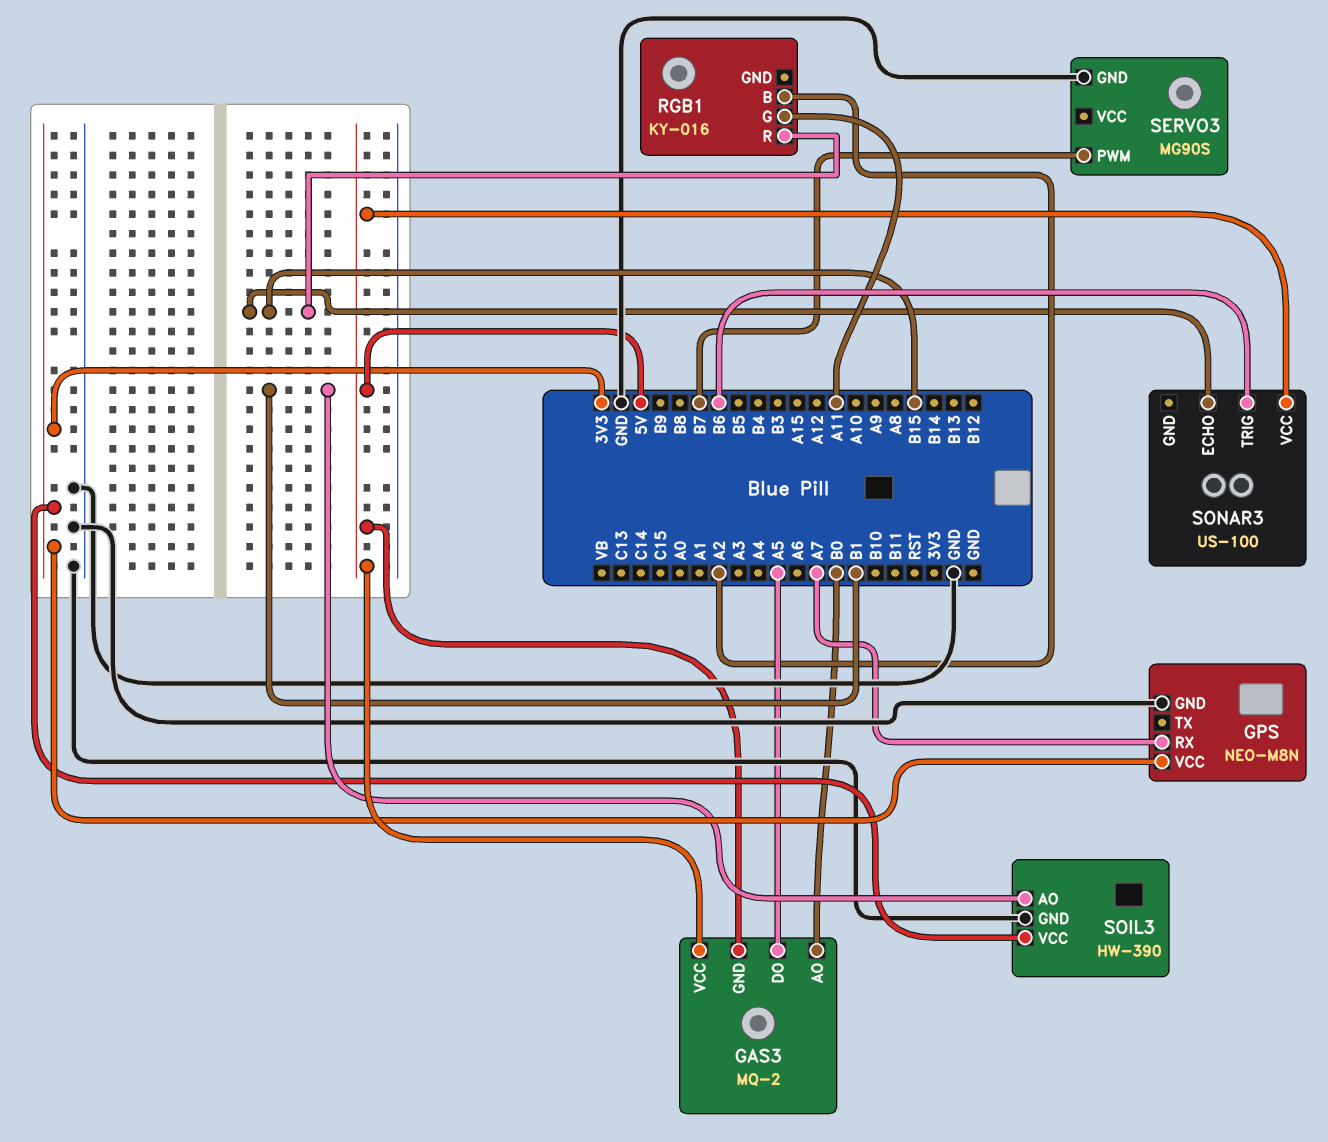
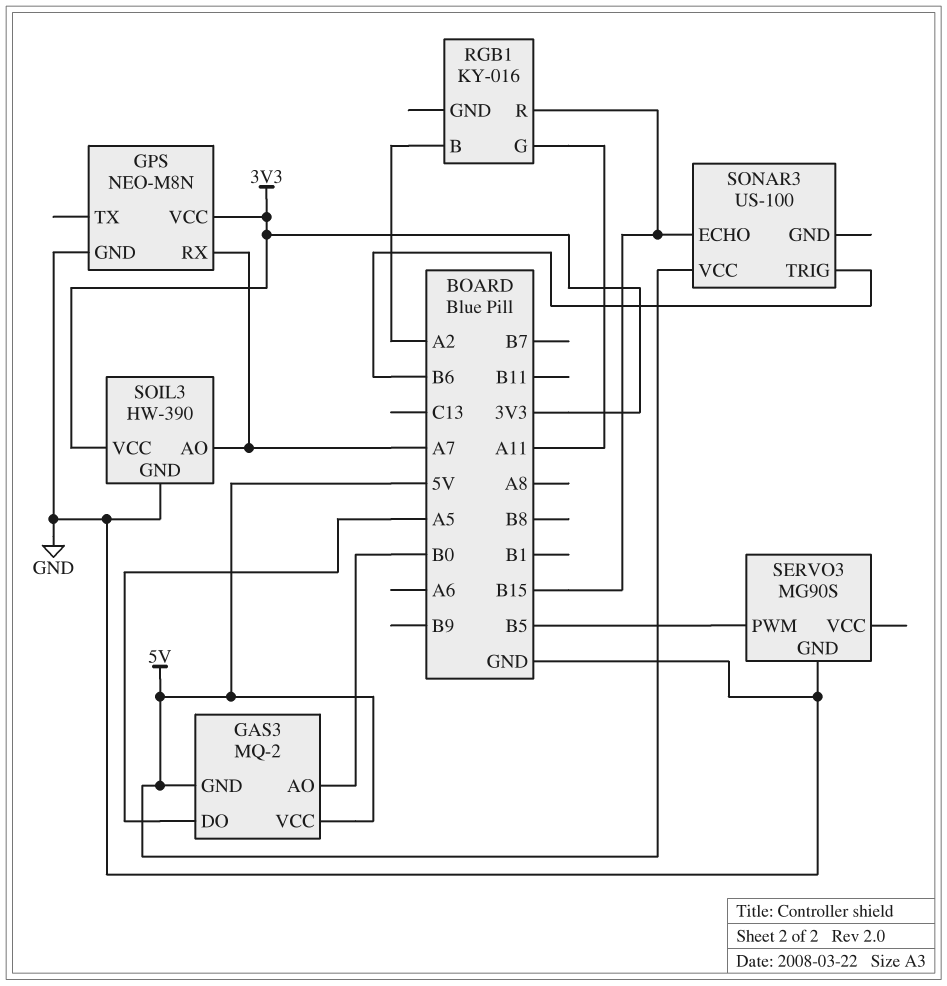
SERVO3 pin PWM: B7 -> B5
SOIL3 pin AO: B1 -> A7

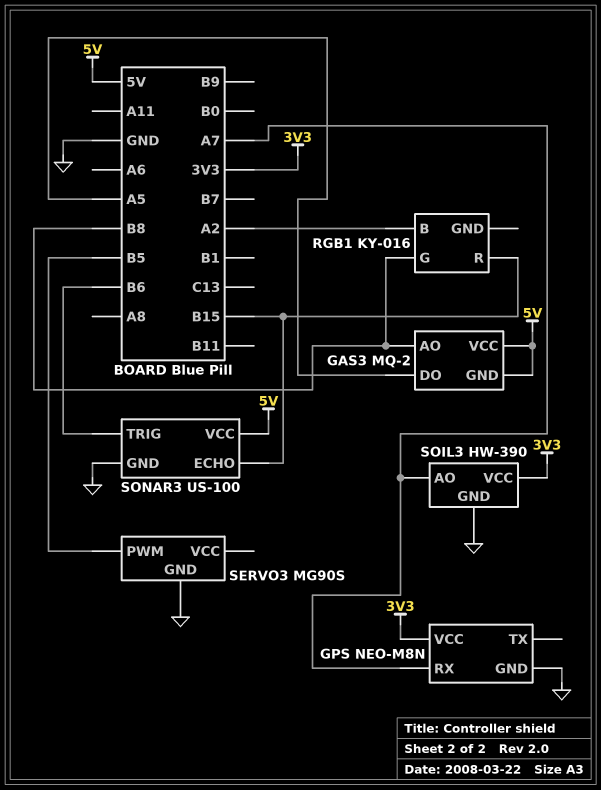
GAS3 pin AO: B0 -> B8
RGB1 pin G: A11 -> B8
SONAR3 pin GND: none -> GND

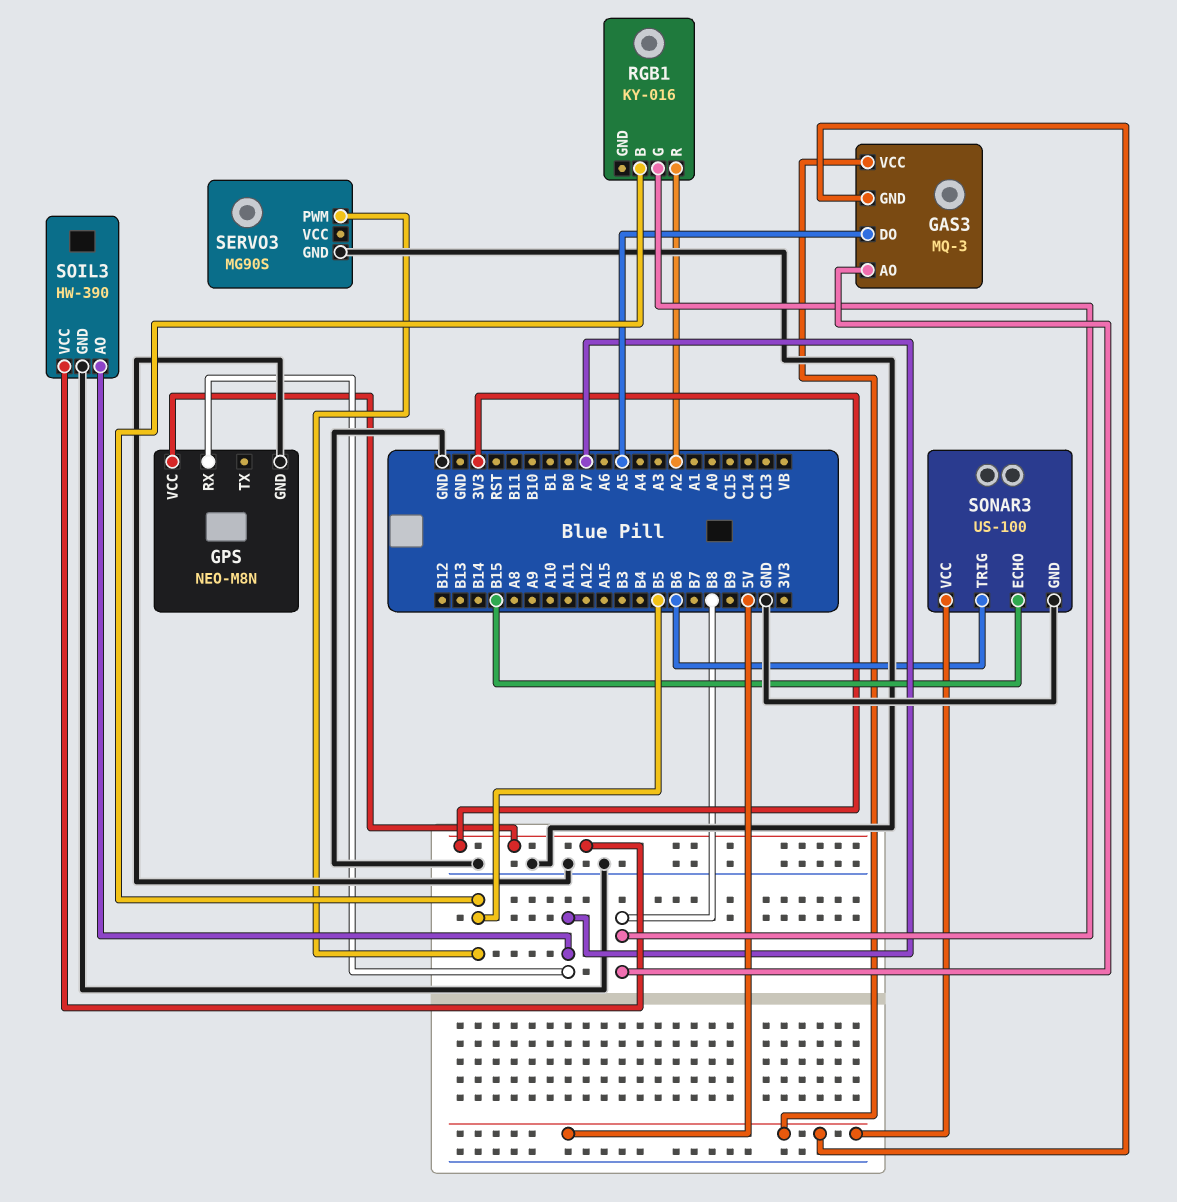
GAS3: MQ-2 -> MQ-3
RGB1 pin B: A2 -> B5
RGB1 pin R: B15 -> A2

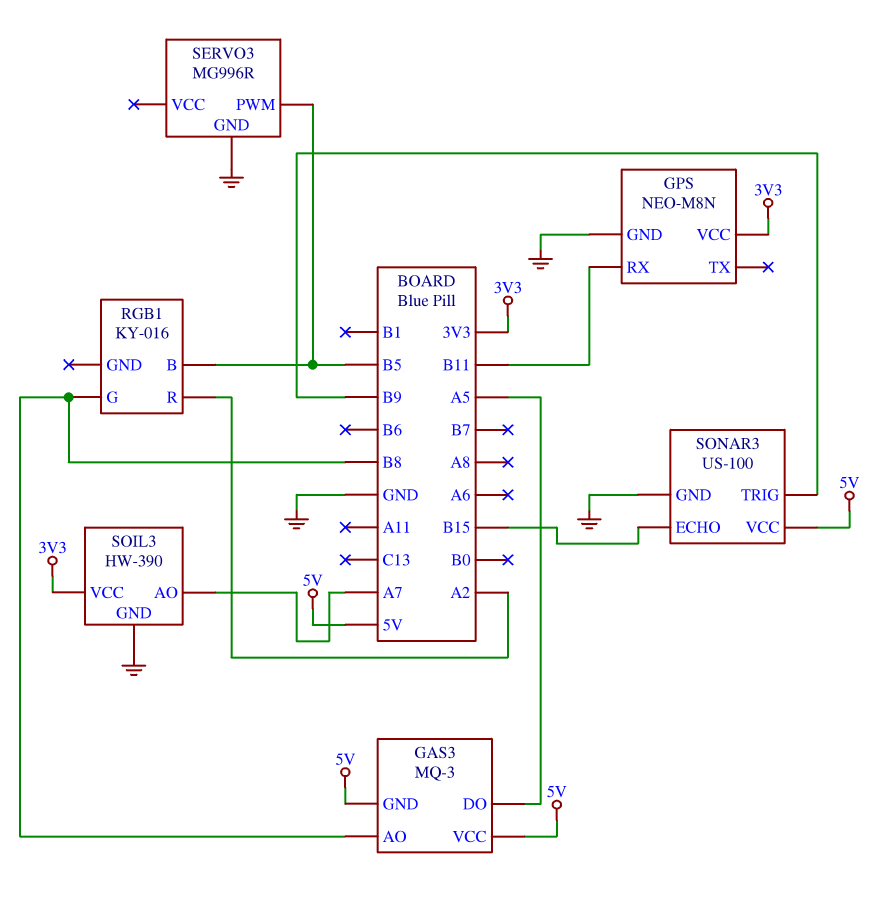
GPS pin RX: A7 -> B11
SERVO3: MG90S -> MG996R
SONAR3 pin TRIG: B6 -> B9

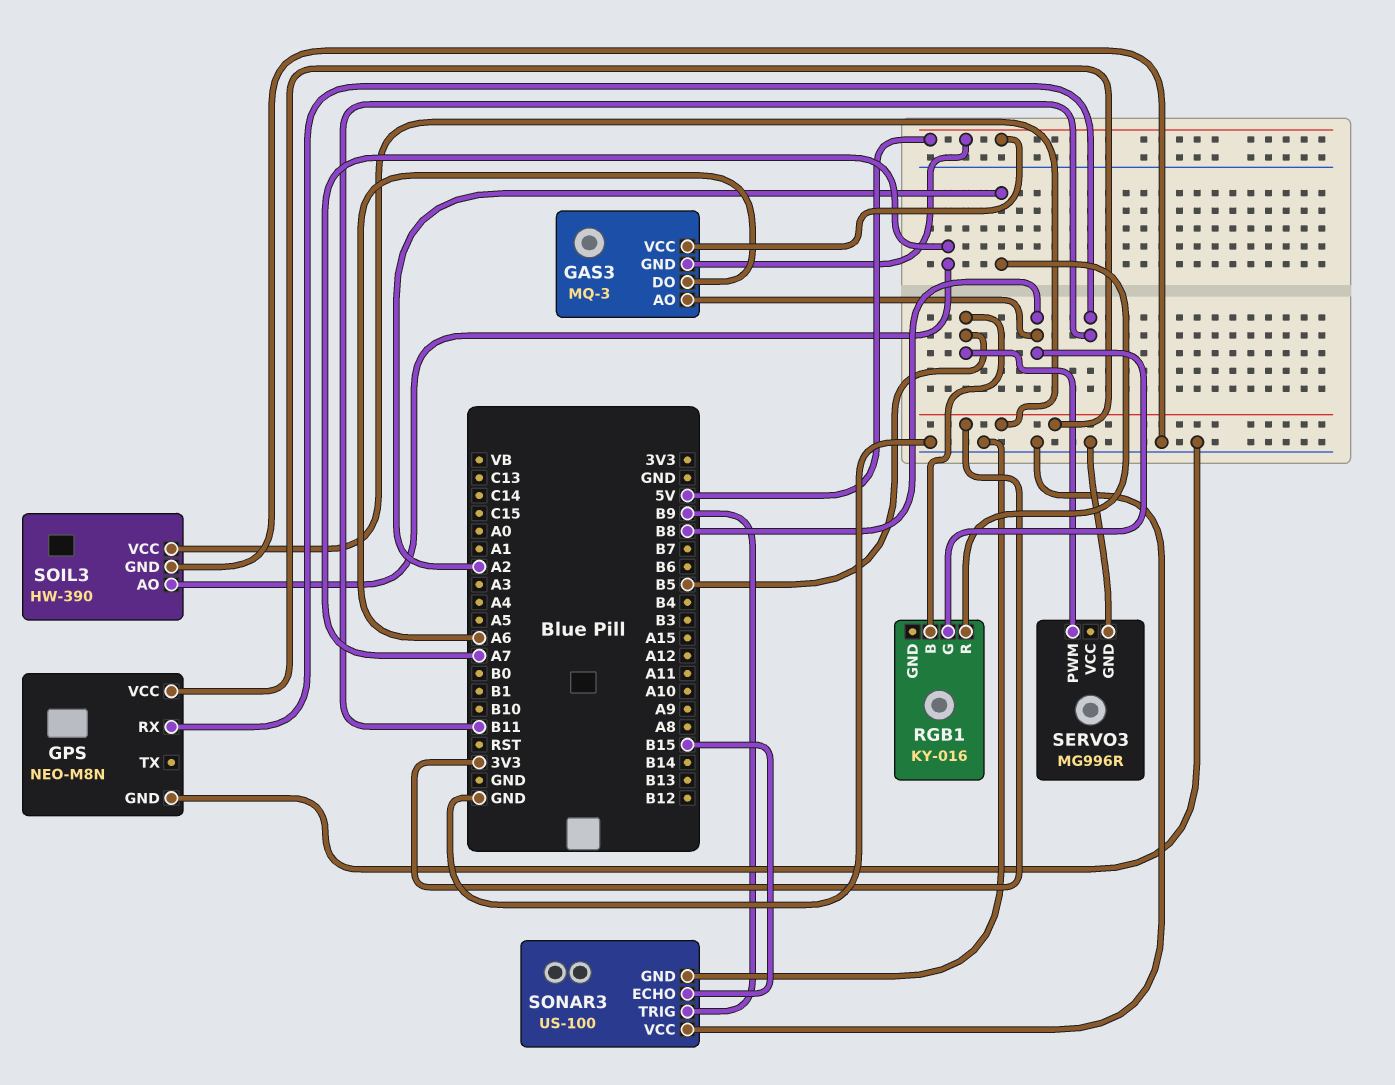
GAS3 pin DO: A5 -> A6
SONAR3 pin VCC: 5V -> GND

